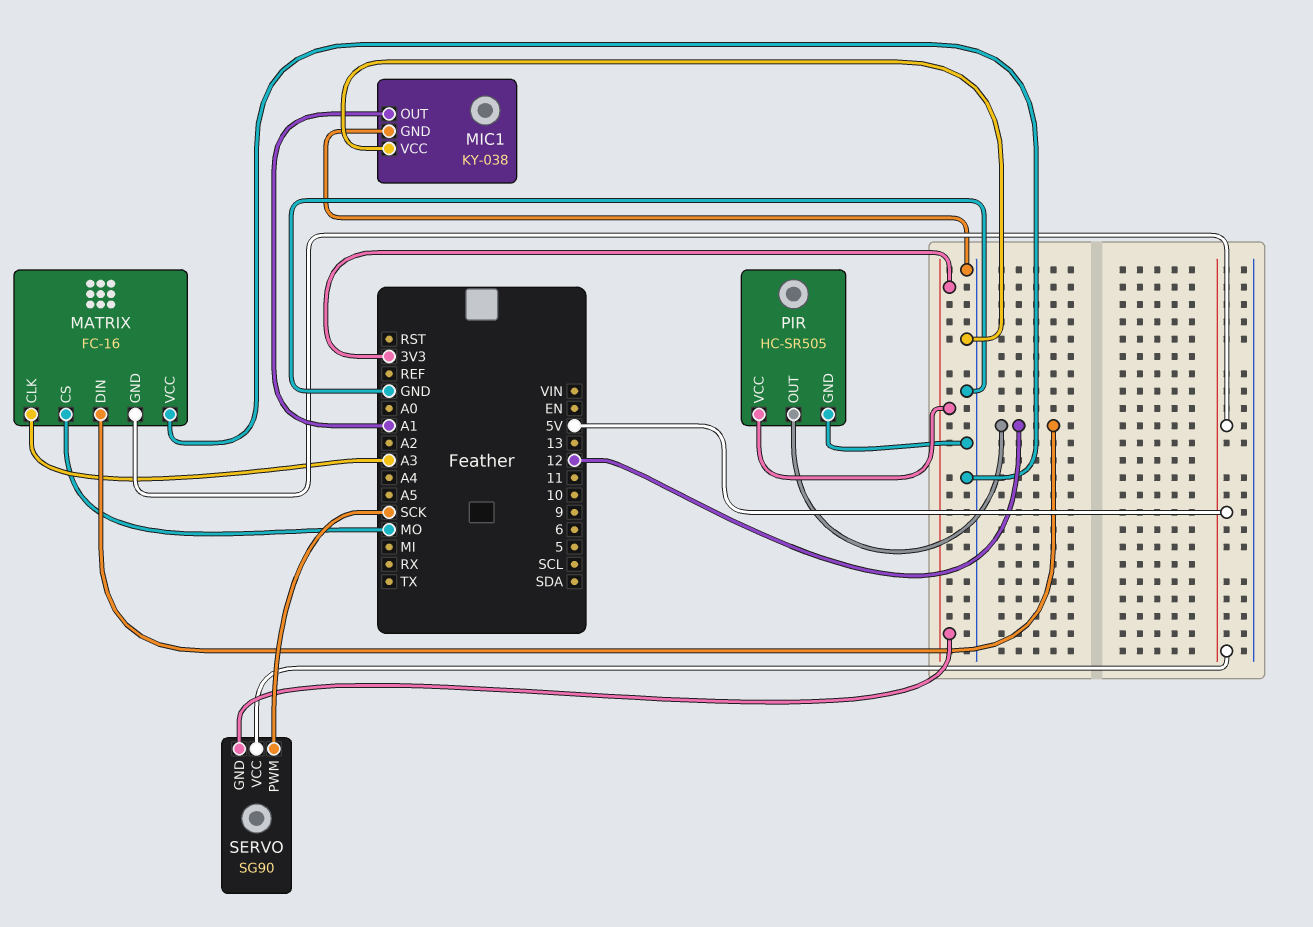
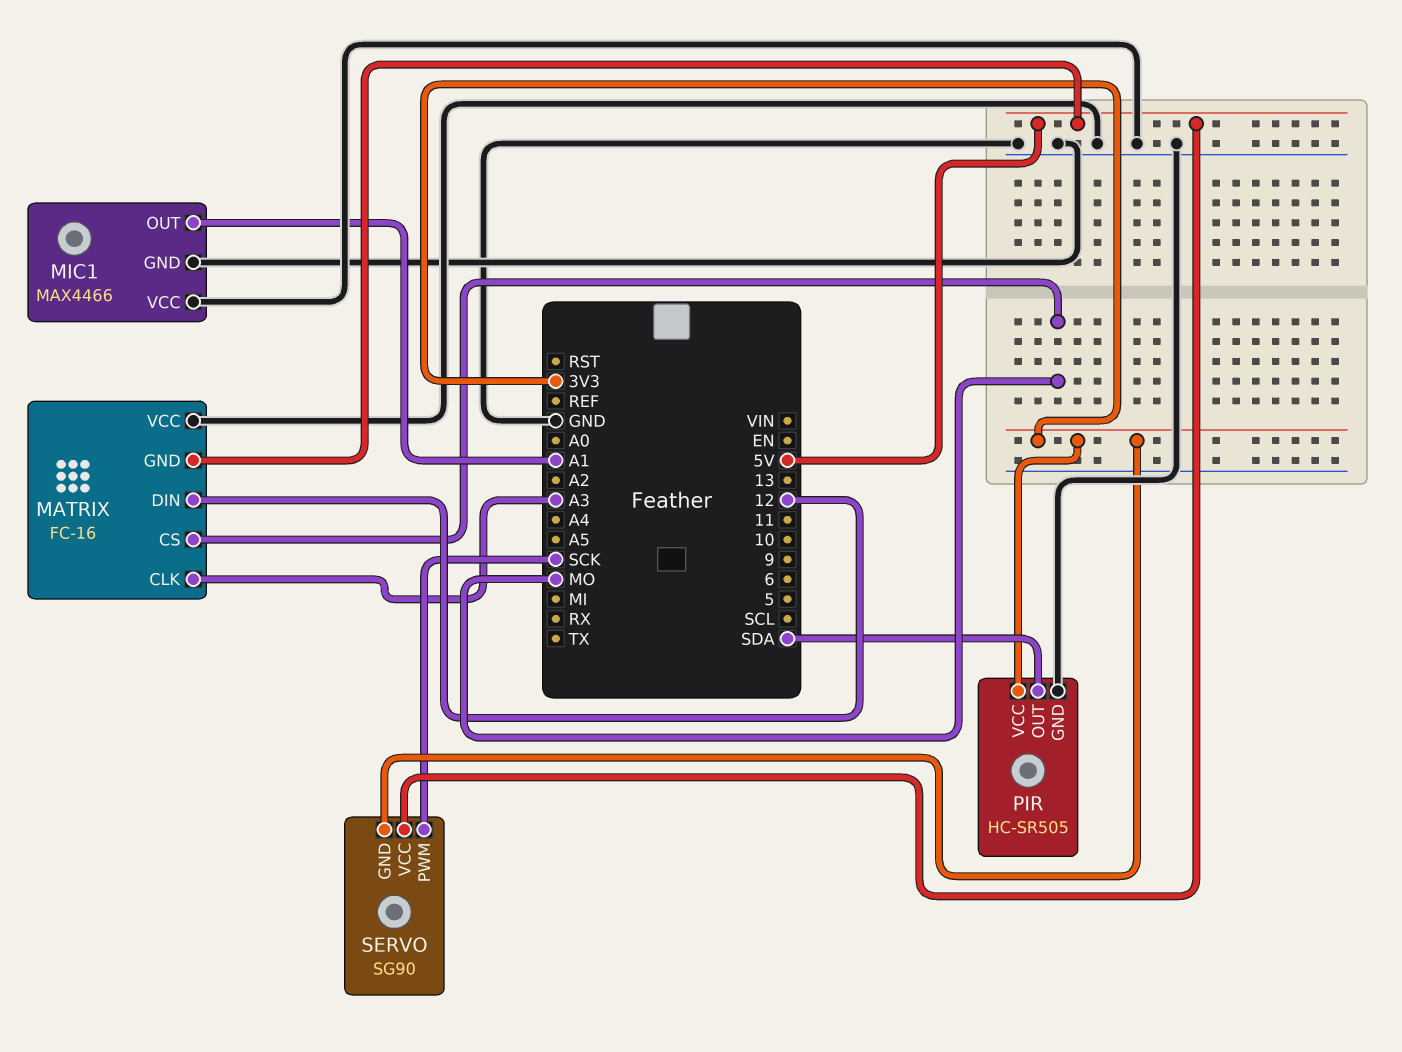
MIC1: KY-038 -> MAX4466
PIR pin OUT: 12 -> SDA

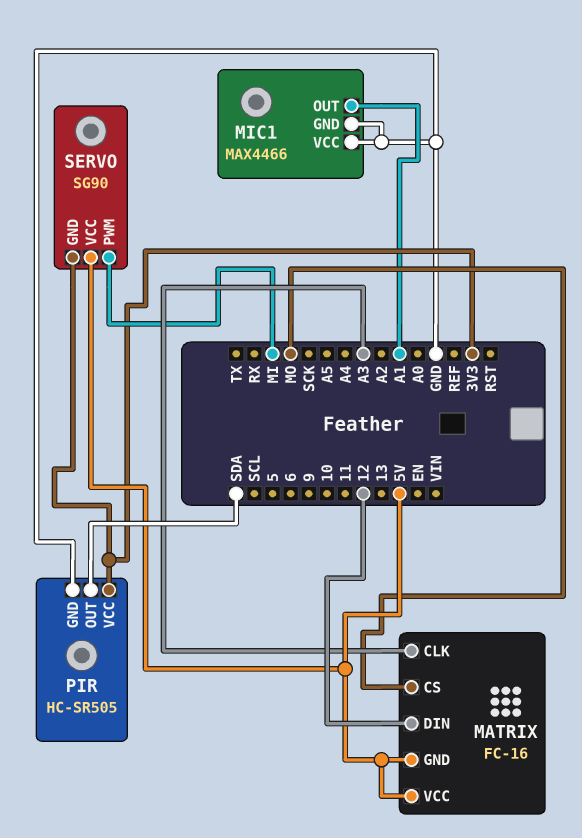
MATRIX pin VCC: GND -> 5V
SERVO pin PWM: SCK -> MI

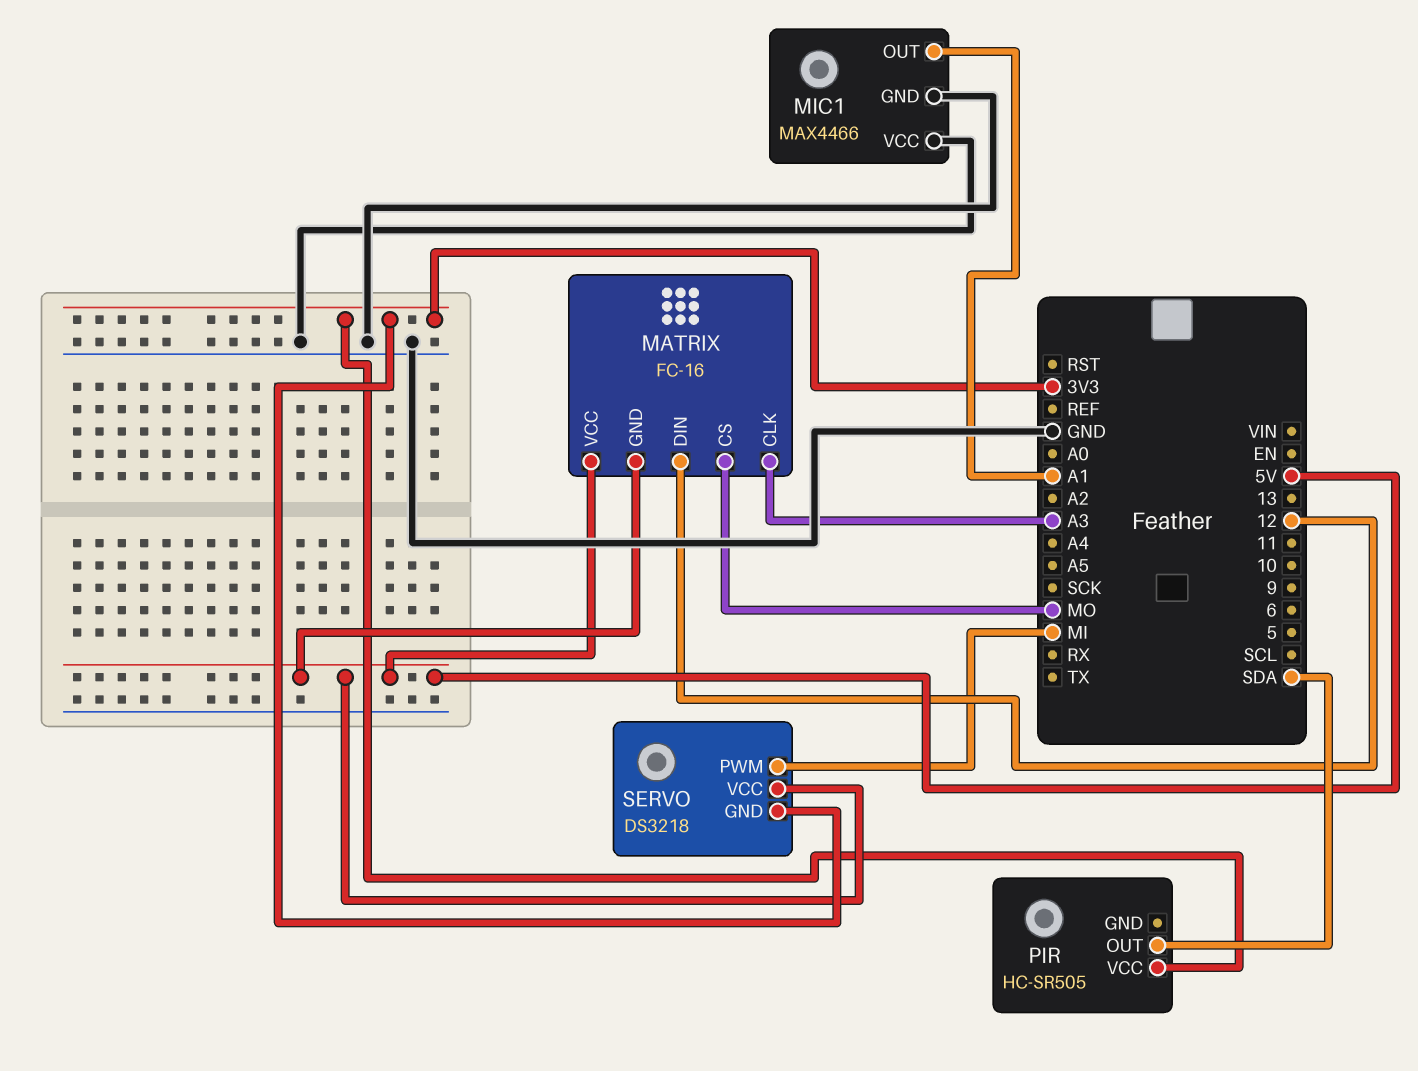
PIR pin GND: GND -> none
SERVO: SG90 -> DS3218

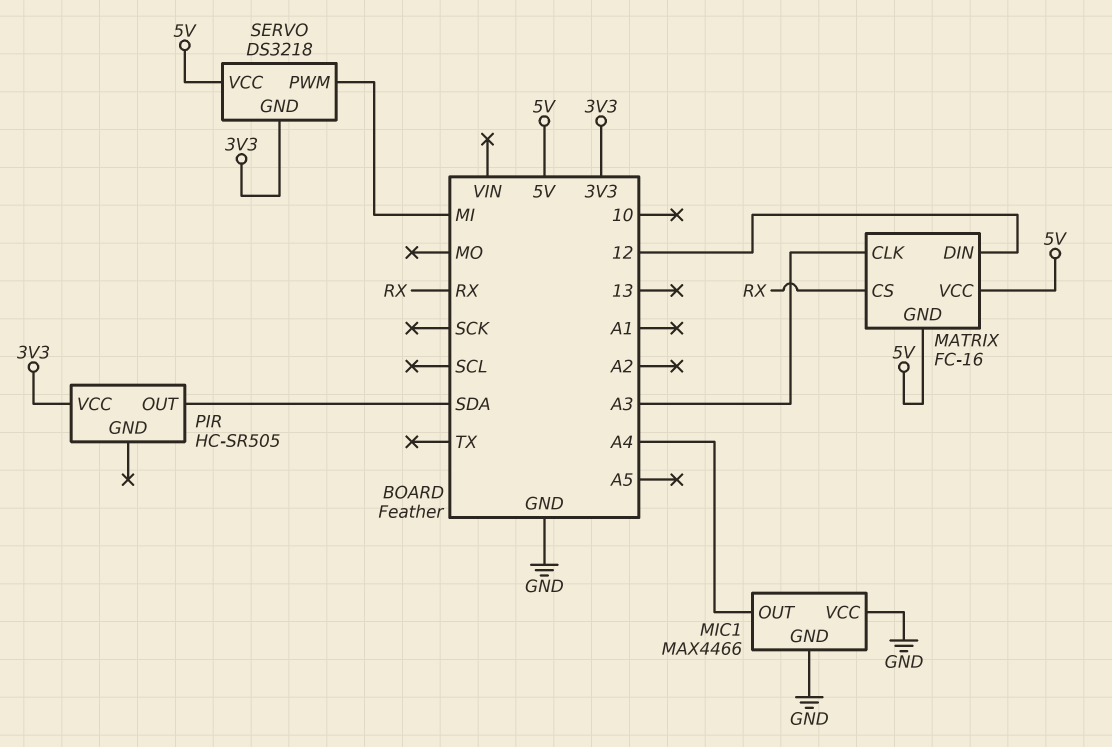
MATRIX pin CS: MO -> RX
MIC1 pin OUT: A1 -> A4

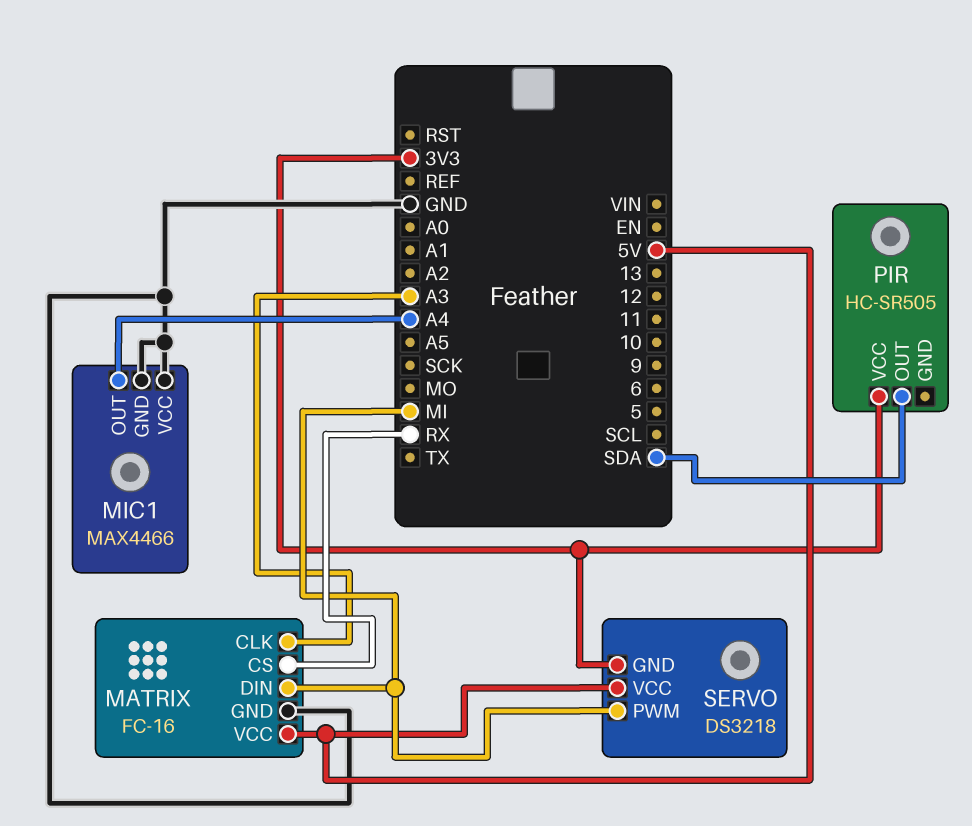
MATRIX pin DIN: 12 -> MI
MATRIX pin GND: 5V -> GND

